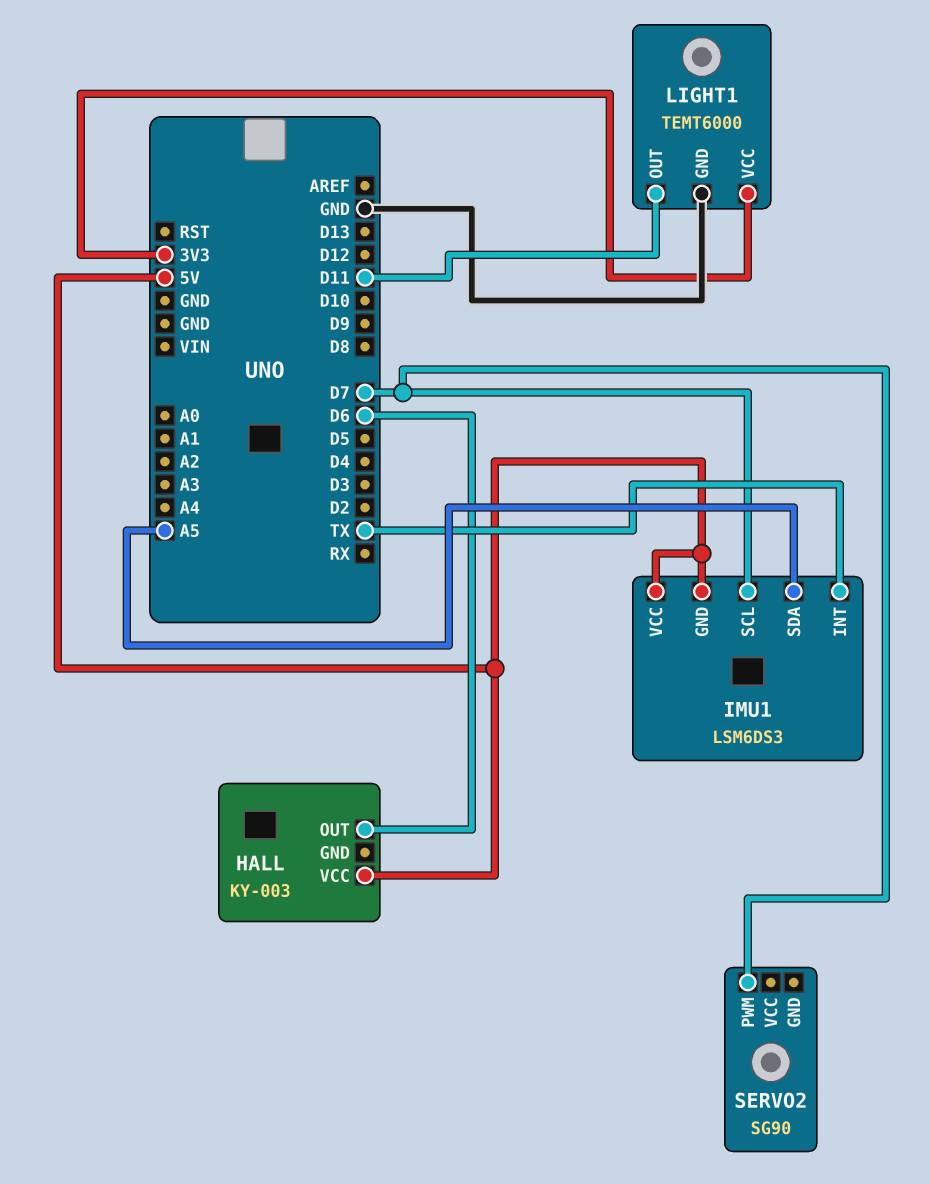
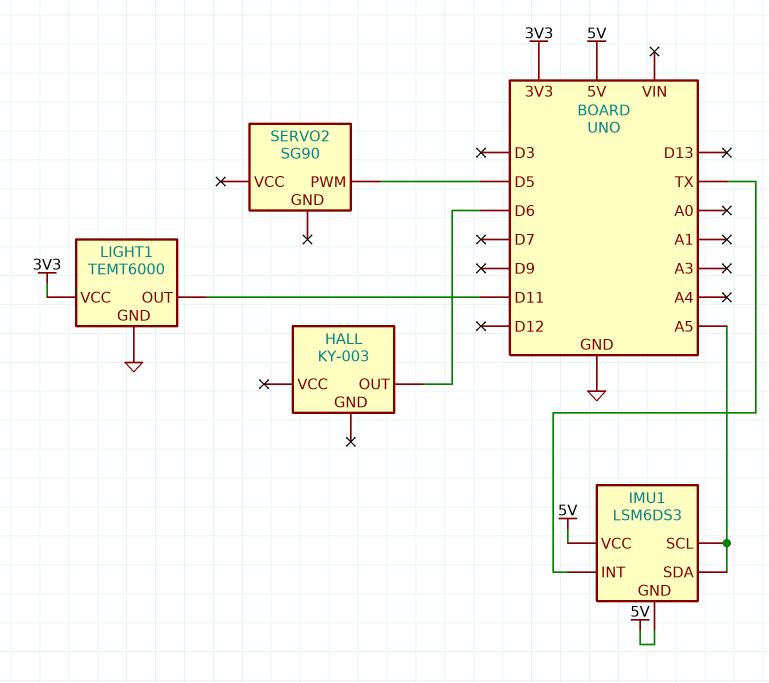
HALL pin VCC: 5V -> none
IMU1 pin SCL: D7 -> A5
SERVO2 pin PWM: D7 -> D5

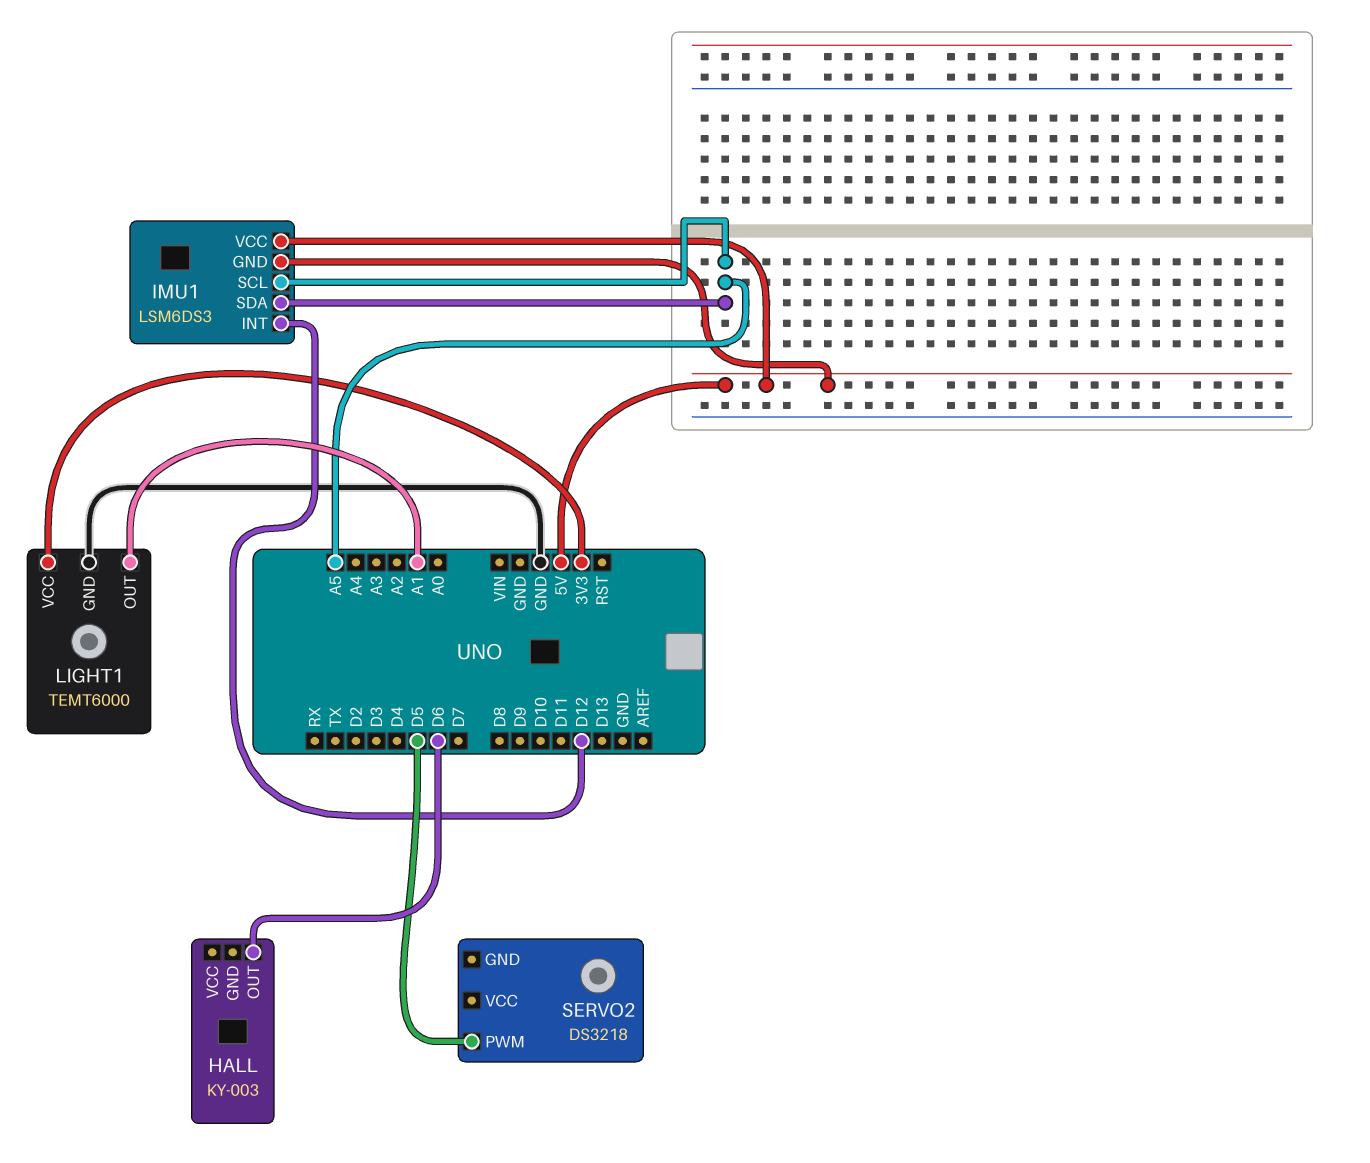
IMU1 pin INT: TX -> D12
LIGHT1 pin OUT: D11 -> A1
SERVO2: SG90 -> DS3218

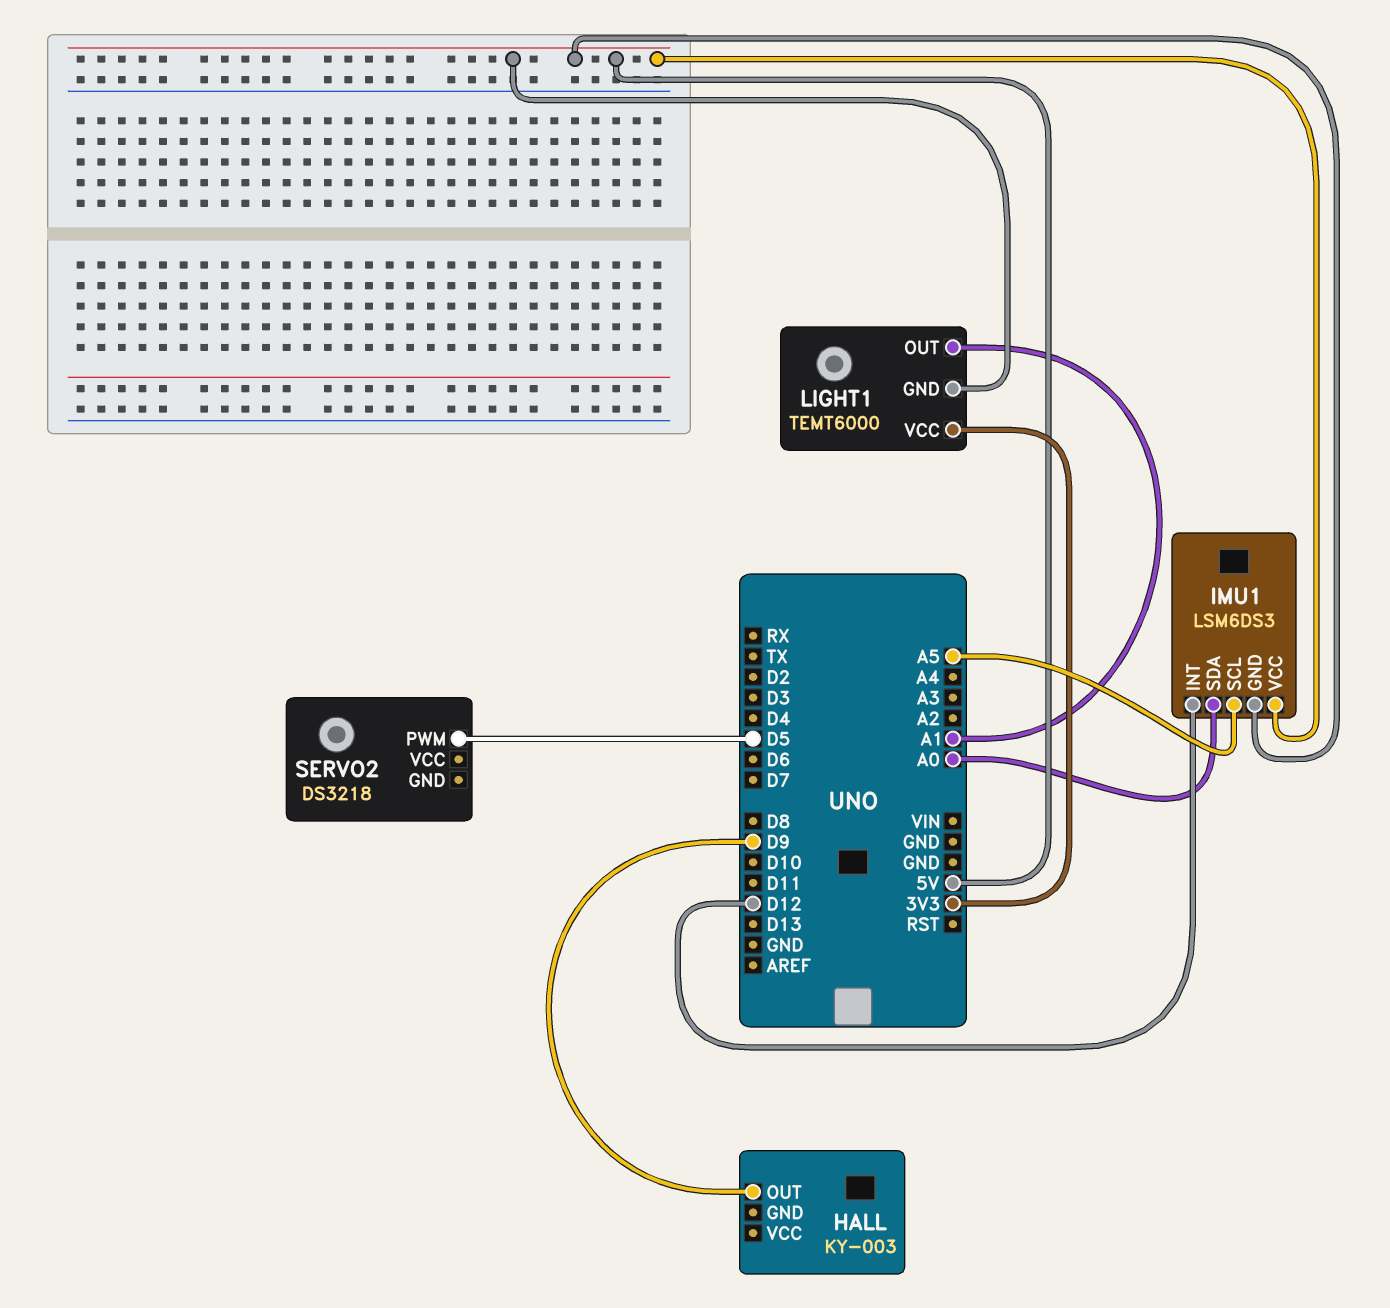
HALL pin OUT: D6 -> D9
IMU1 pin SDA: A5 -> A0
LIGHT1 pin GND: GND -> 5V

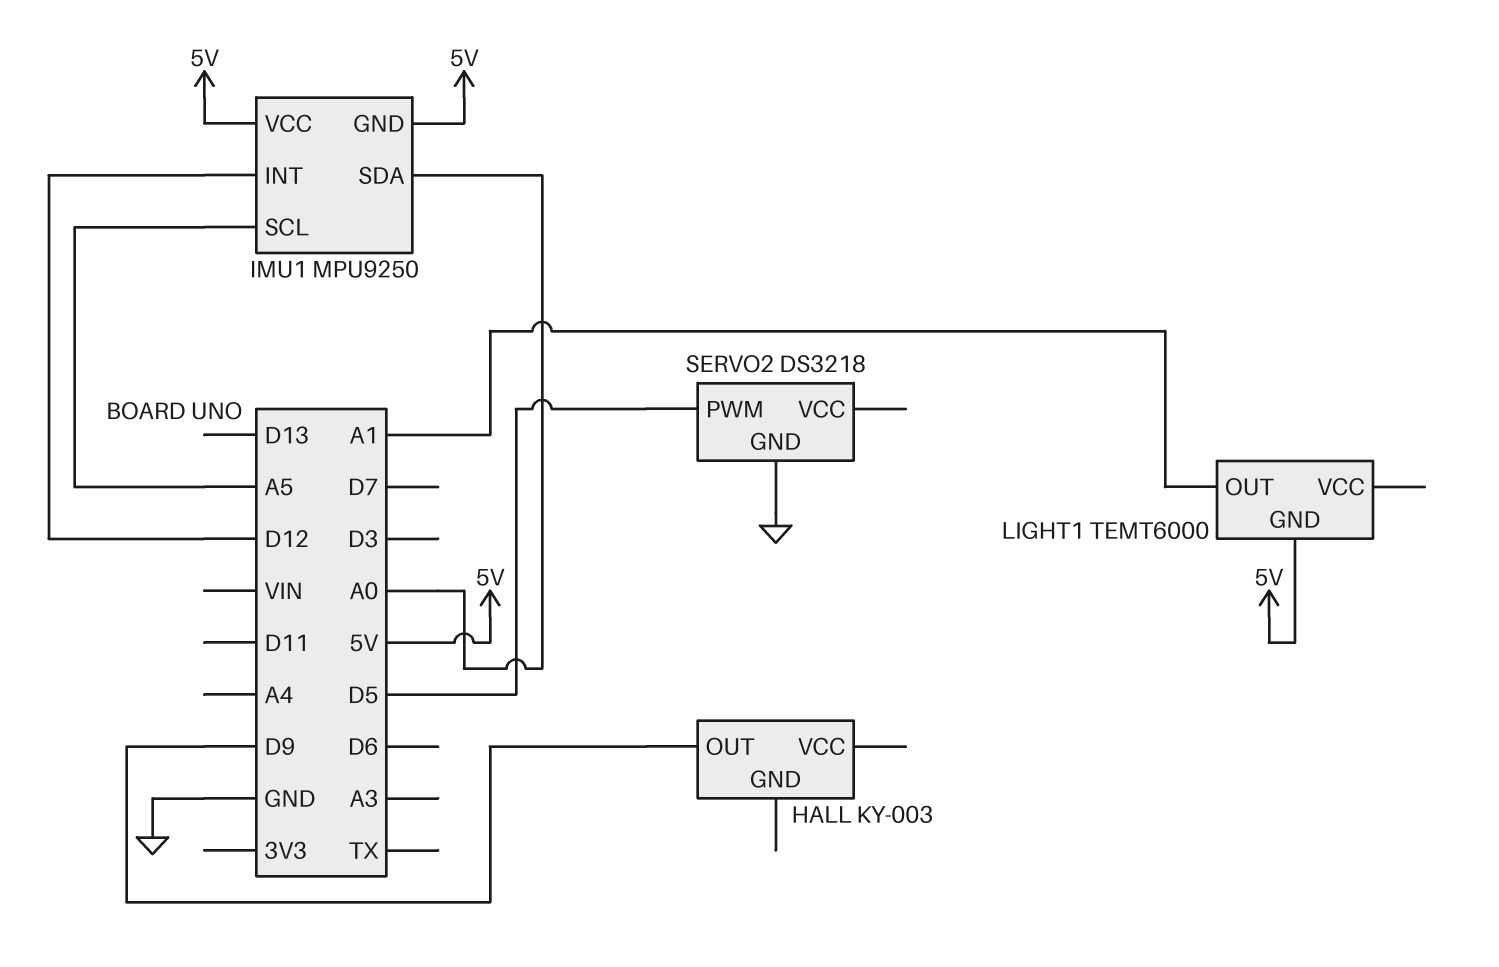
IMU1: LSM6DS3 -> MPU9250
LIGHT1 pin VCC: 3V3 -> none
SERVO2 pin GND: none -> GND

